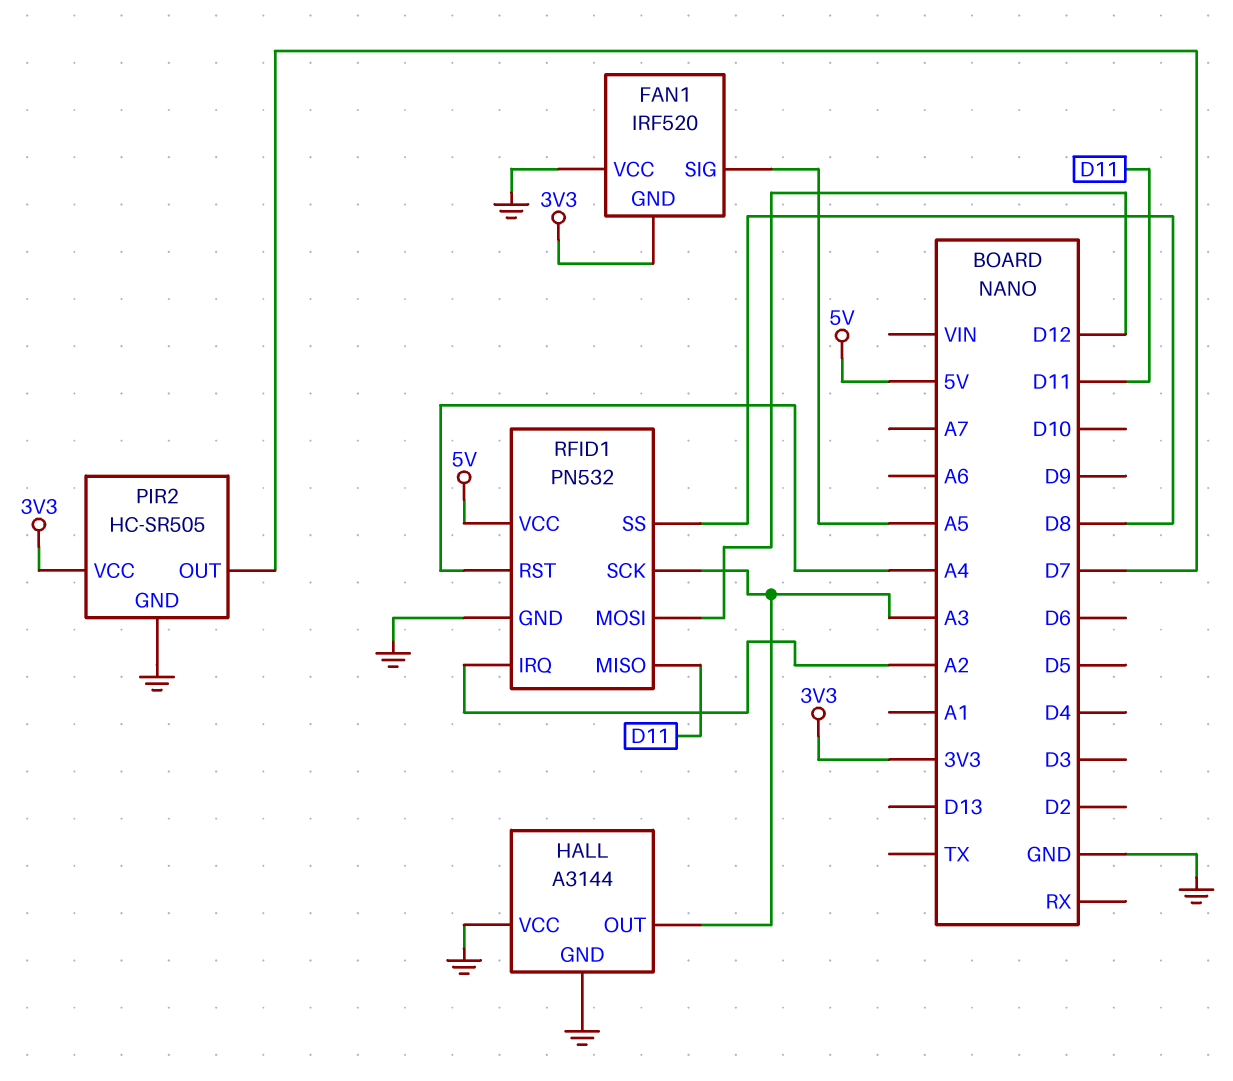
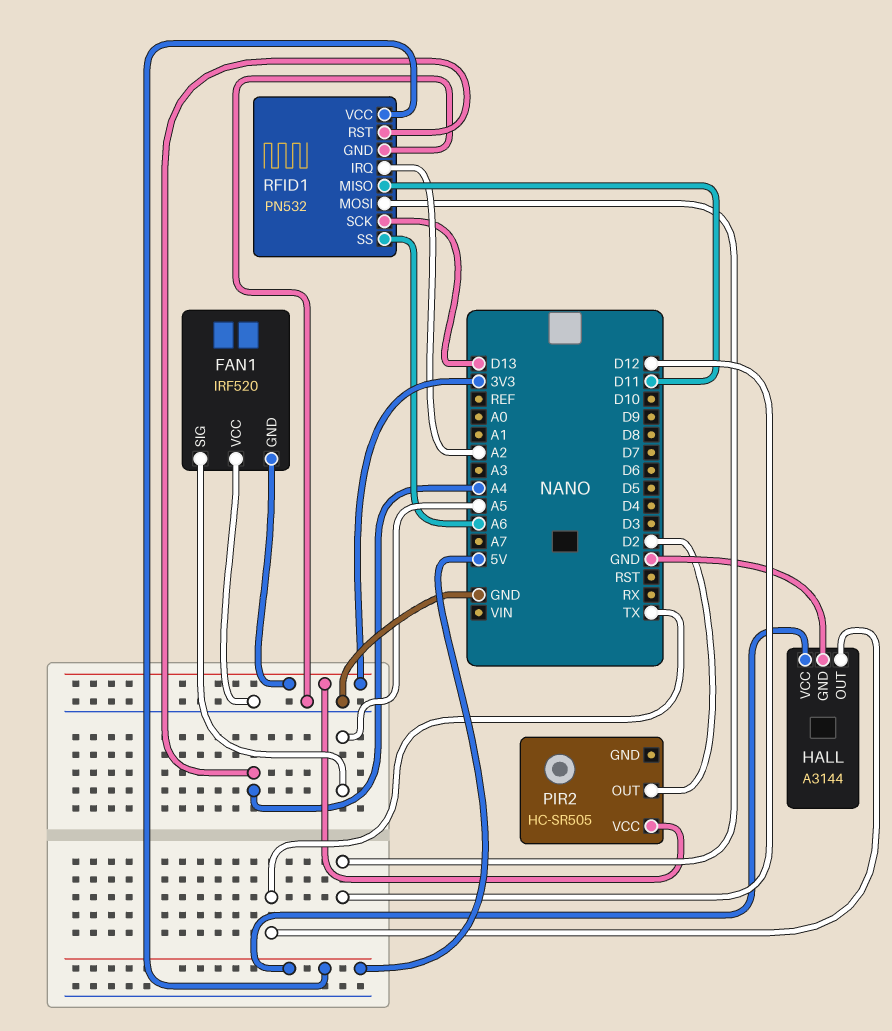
HALL pin OUT: A3 -> TX
HALL pin VCC: GND -> 5V
PIR2 pin GND: GND -> none
PIR2 pin OUT: D7 -> D2
RFID1 pin SCK: A3 -> D13
RFID1 pin SS: D8 -> A6

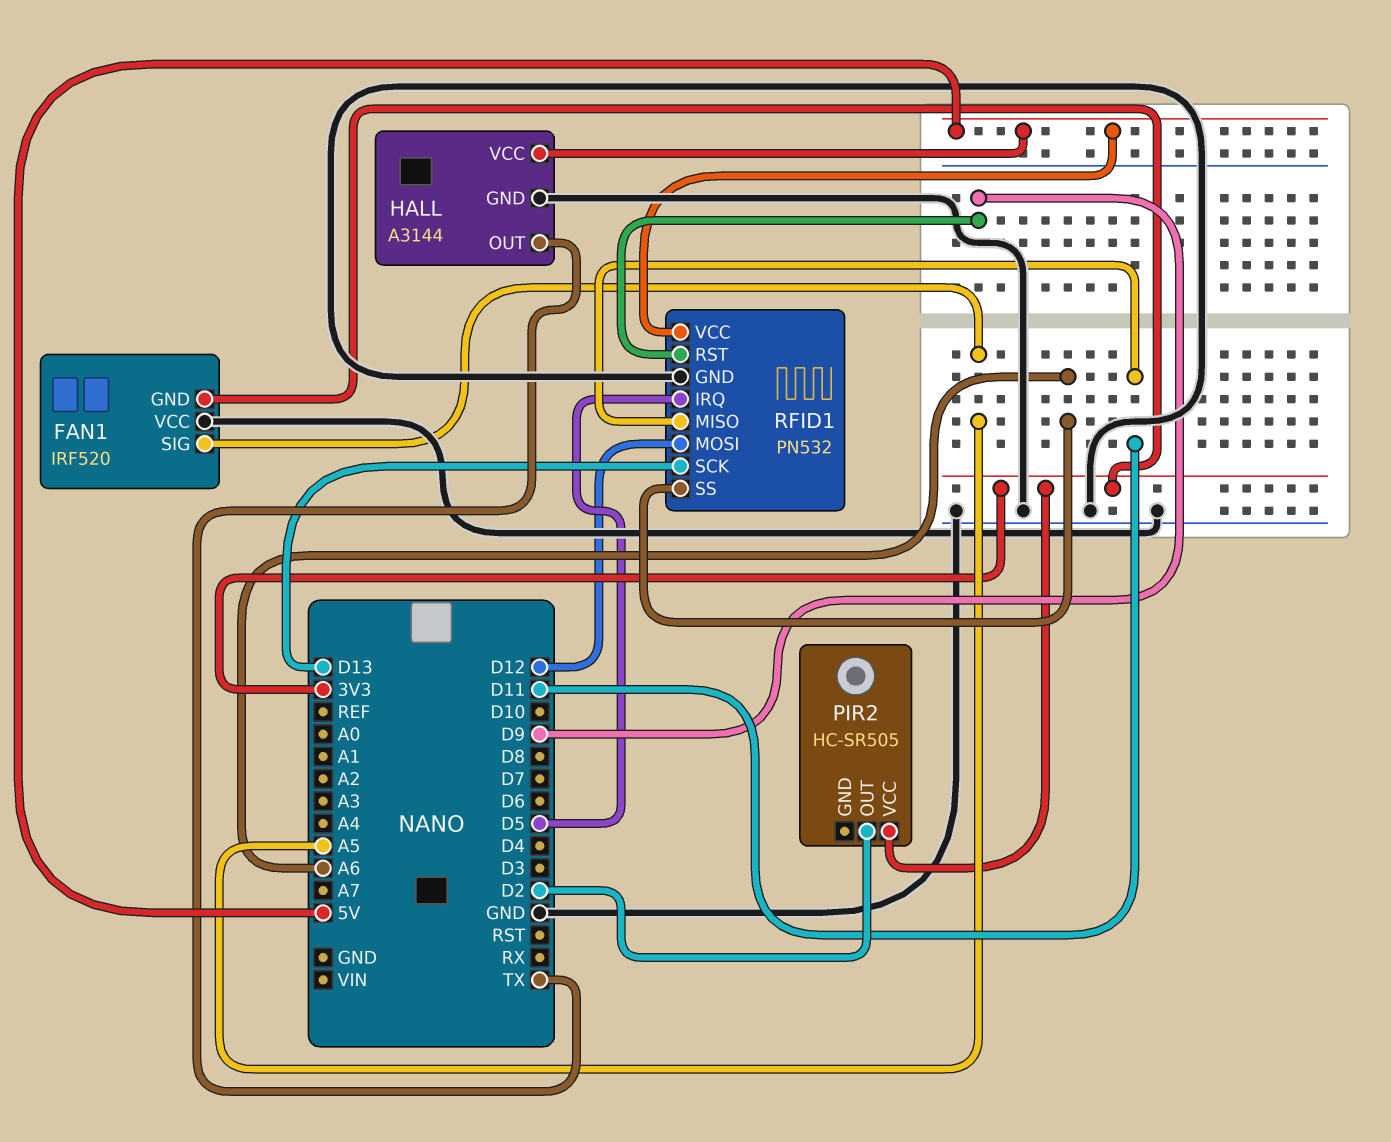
RFID1 pin IRQ: A2 -> D5
RFID1 pin RST: A4 -> D9

